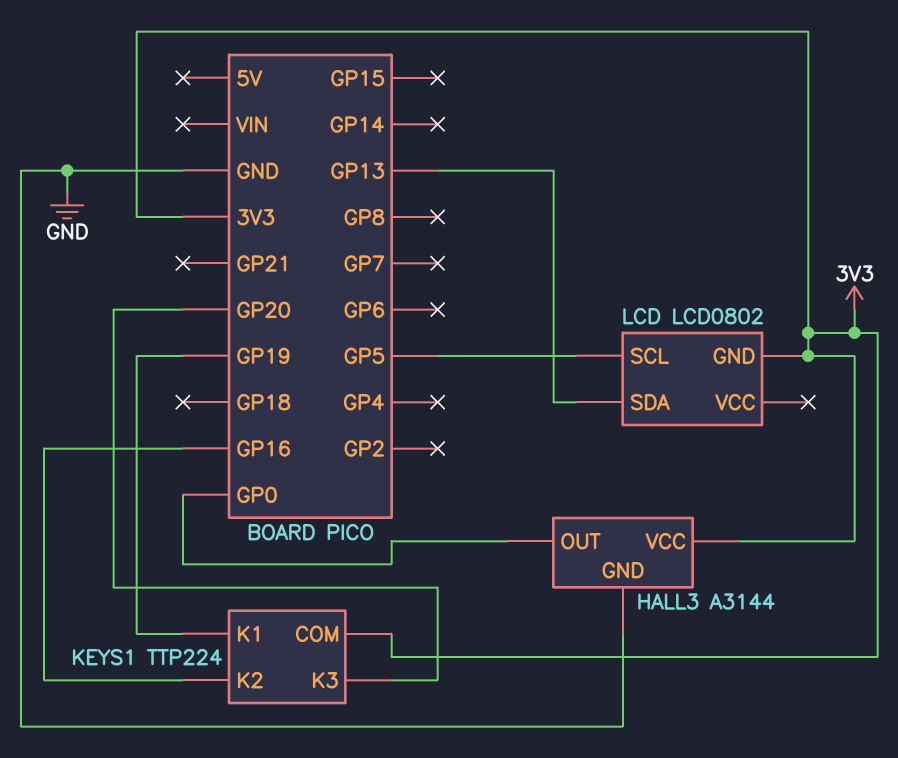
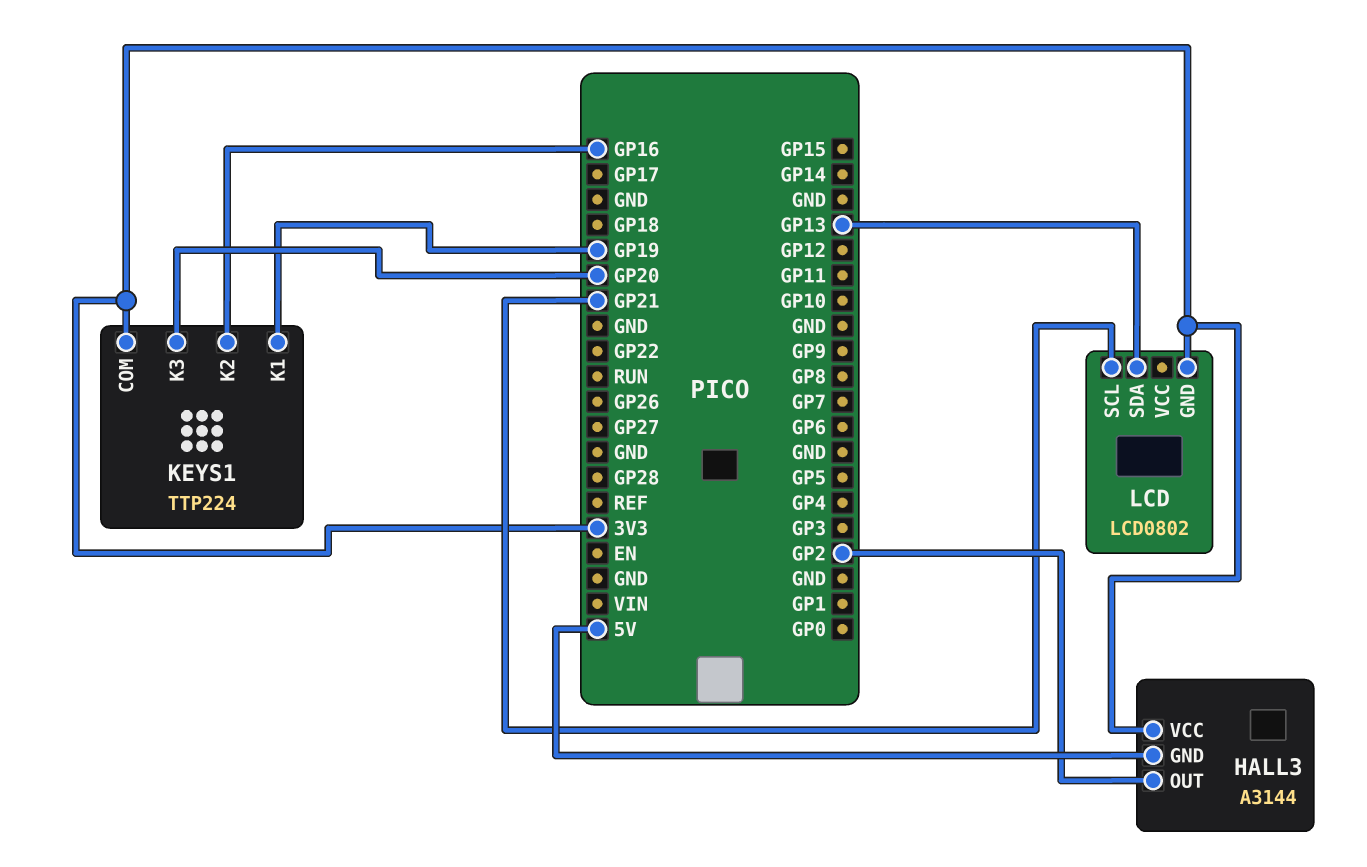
HALL3 pin GND: GND -> 5V
HALL3 pin OUT: GP0 -> GP2
LCD pin SCL: GP5 -> GP21

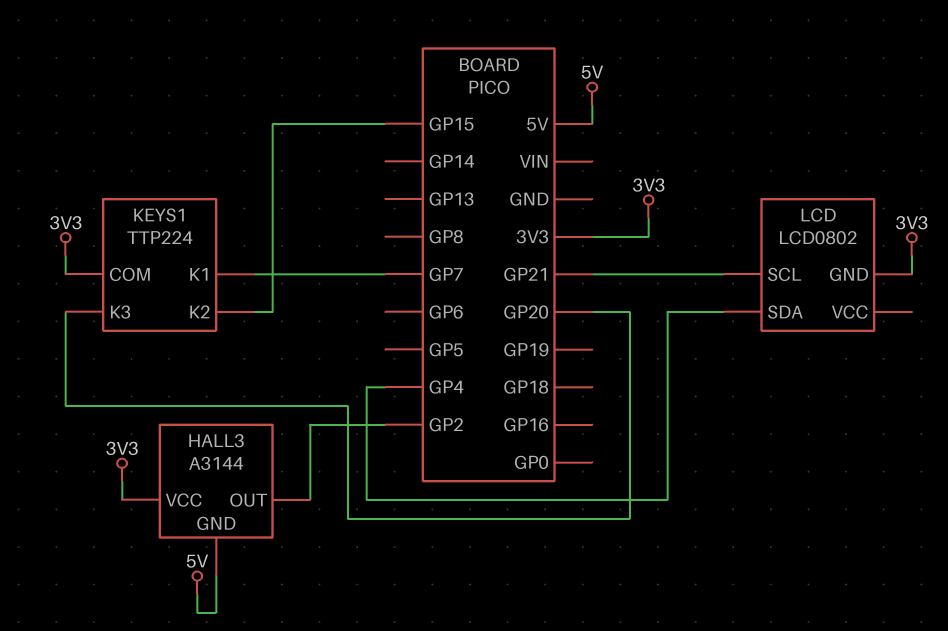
KEYS1 pin K1: GP19 -> GP7
KEYS1 pin K2: GP16 -> GP15
LCD pin SDA: GP13 -> GP4

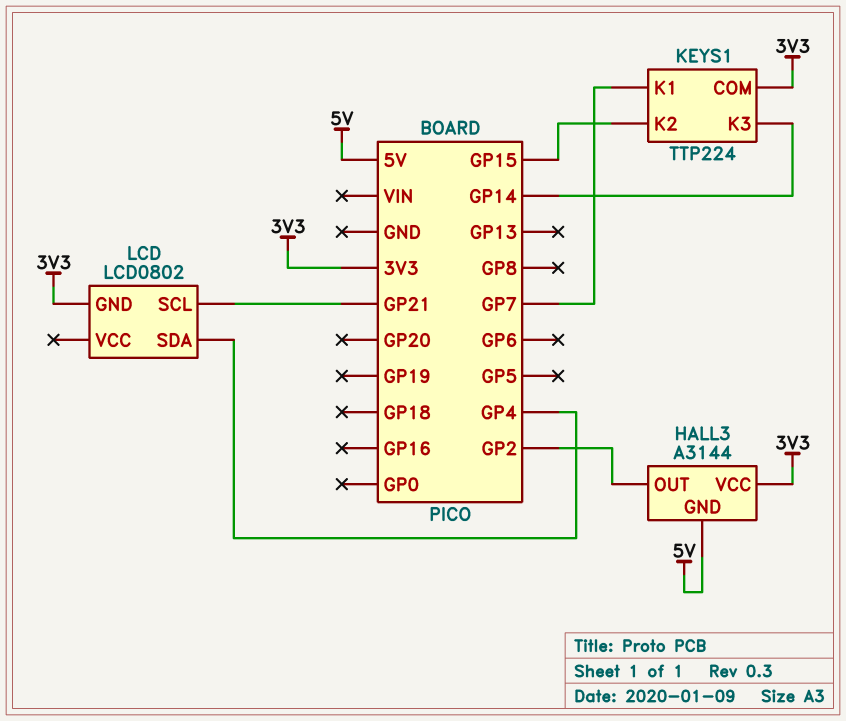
KEYS1 pin K3: GP20 -> GP14

